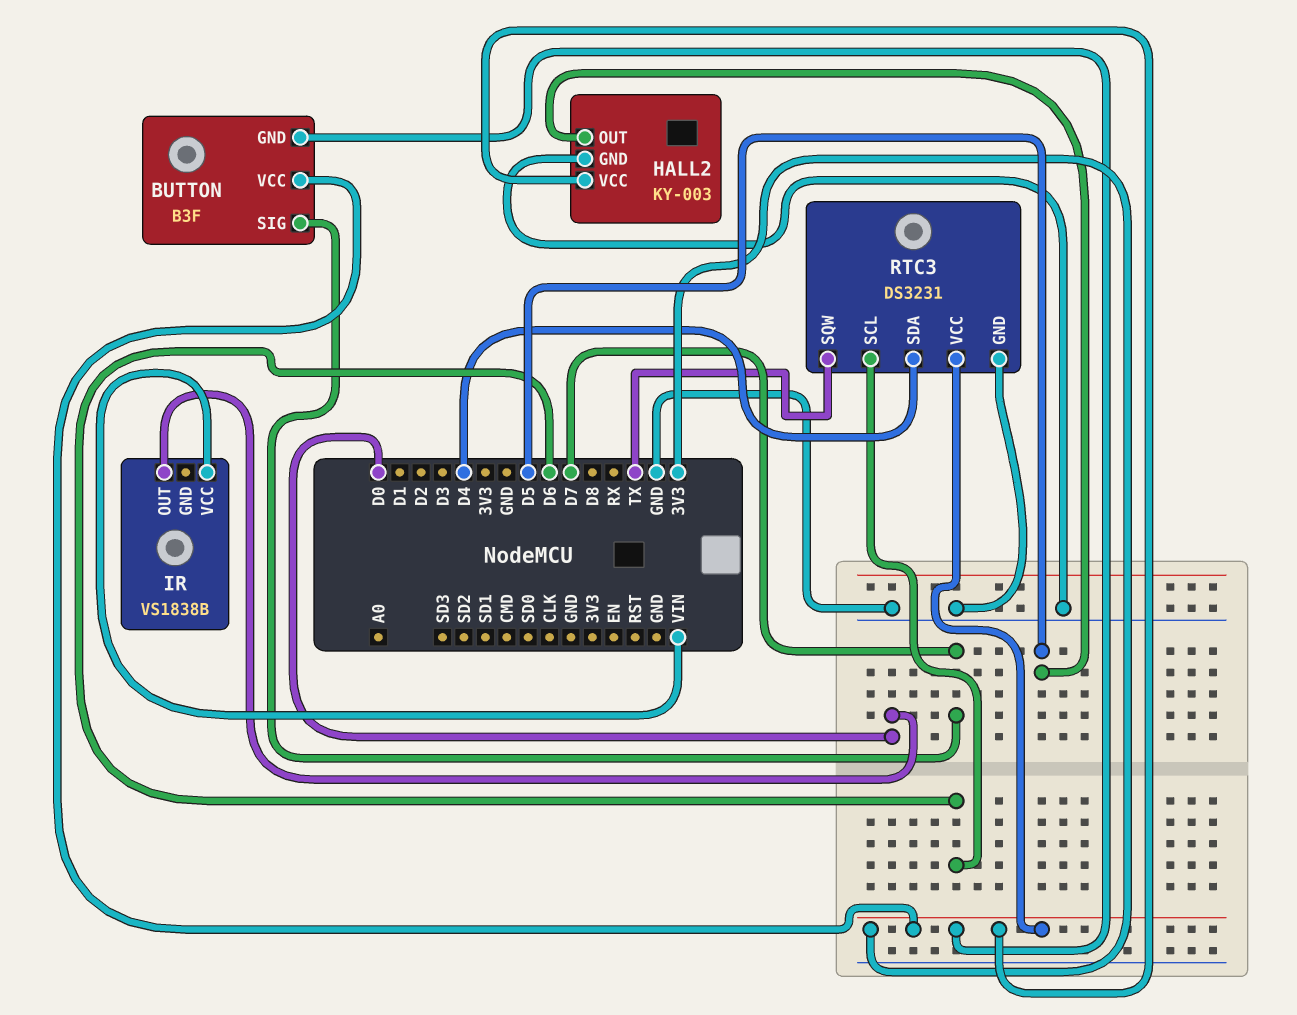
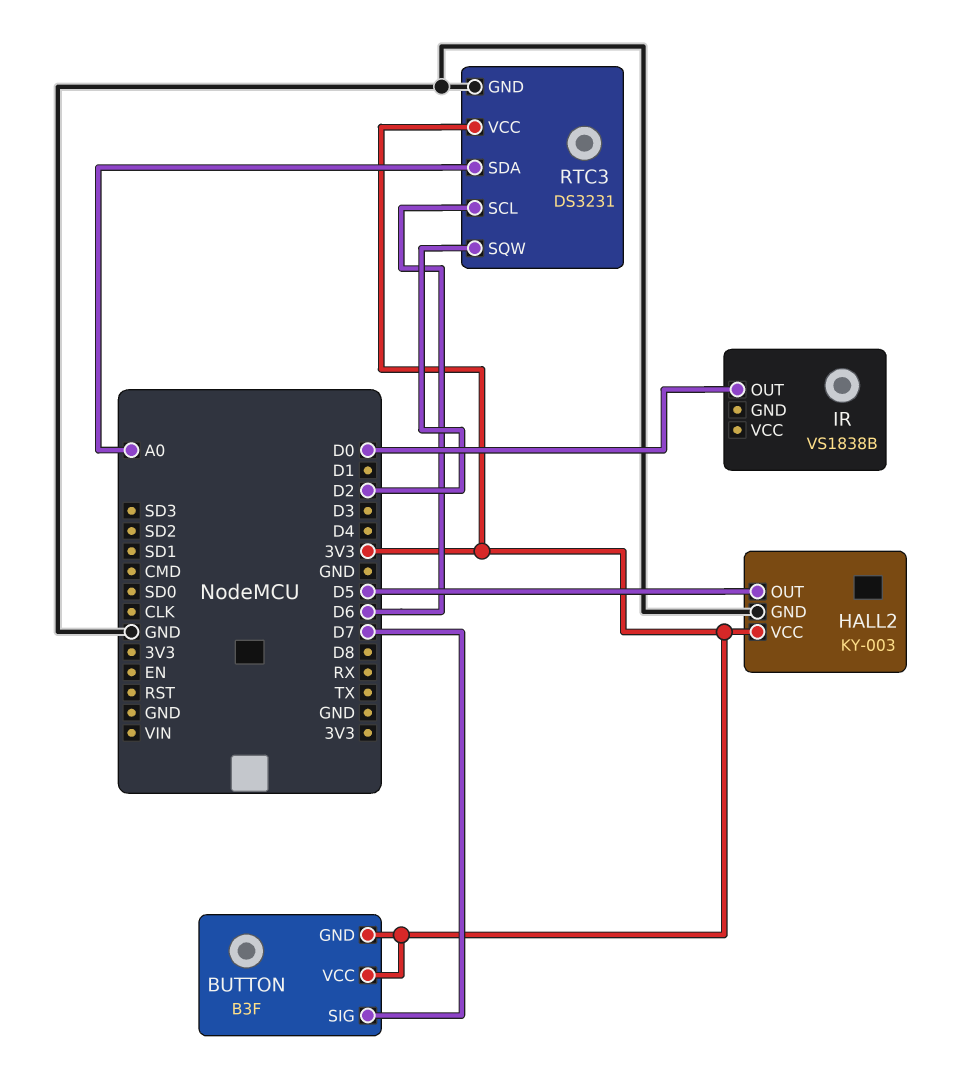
IR pin VCC: VIN -> none
RTC3 pin SDA: D4 -> A0
RTC3 pin SQW: TX -> D2

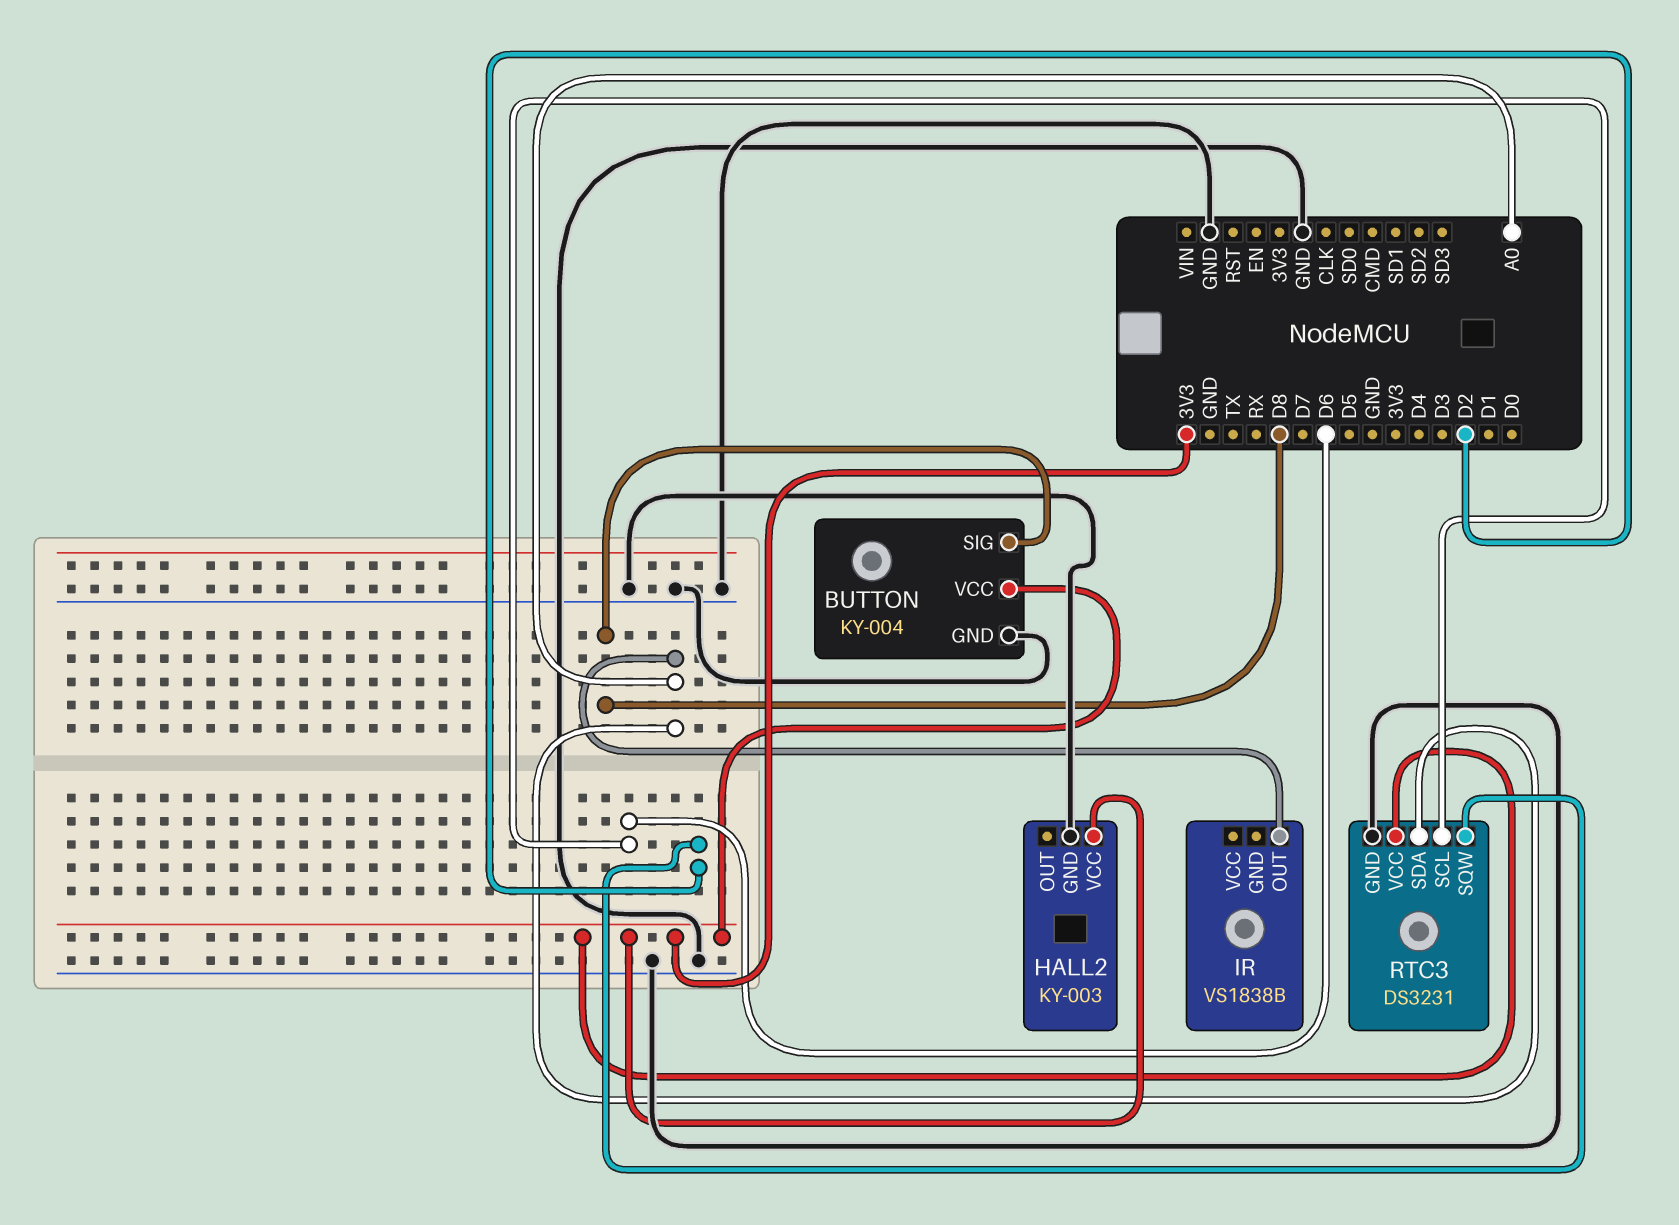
BUTTON: B3F -> KY-004
BUTTON pin GND: 3V3 -> GND
BUTTON pin SIG: D7 -> D8
HALL2 pin OUT: D5 -> none
IR pin OUT: D0 -> A0

